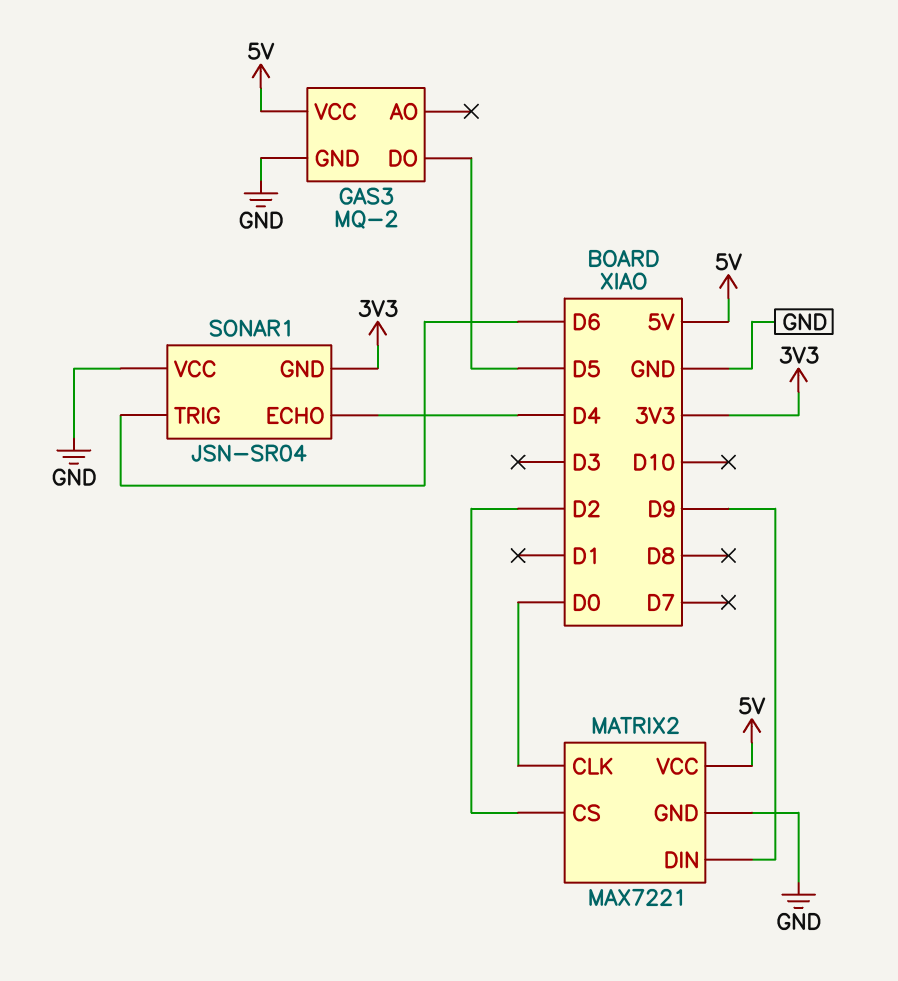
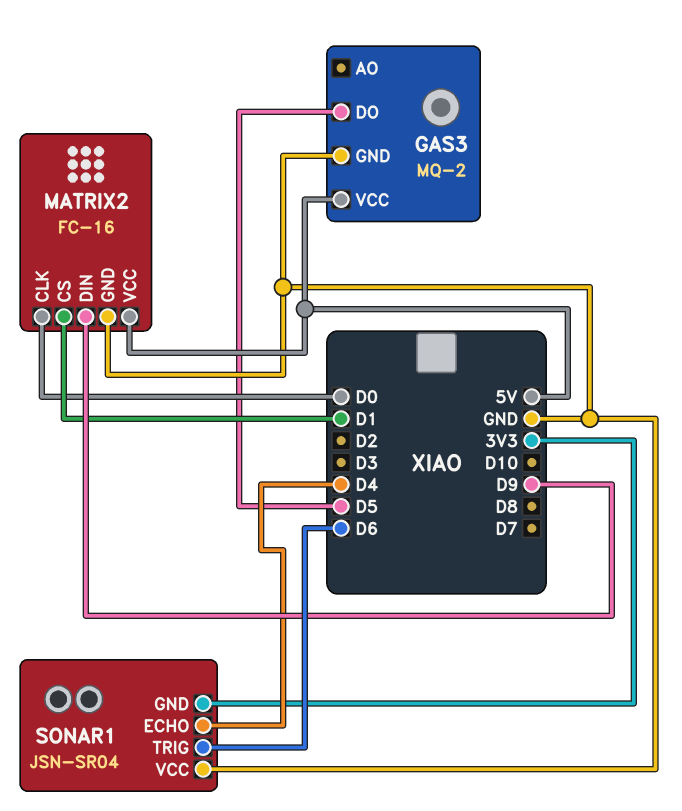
MATRIX2: MAX7221 -> FC-16
MATRIX2 pin CS: D2 -> D1

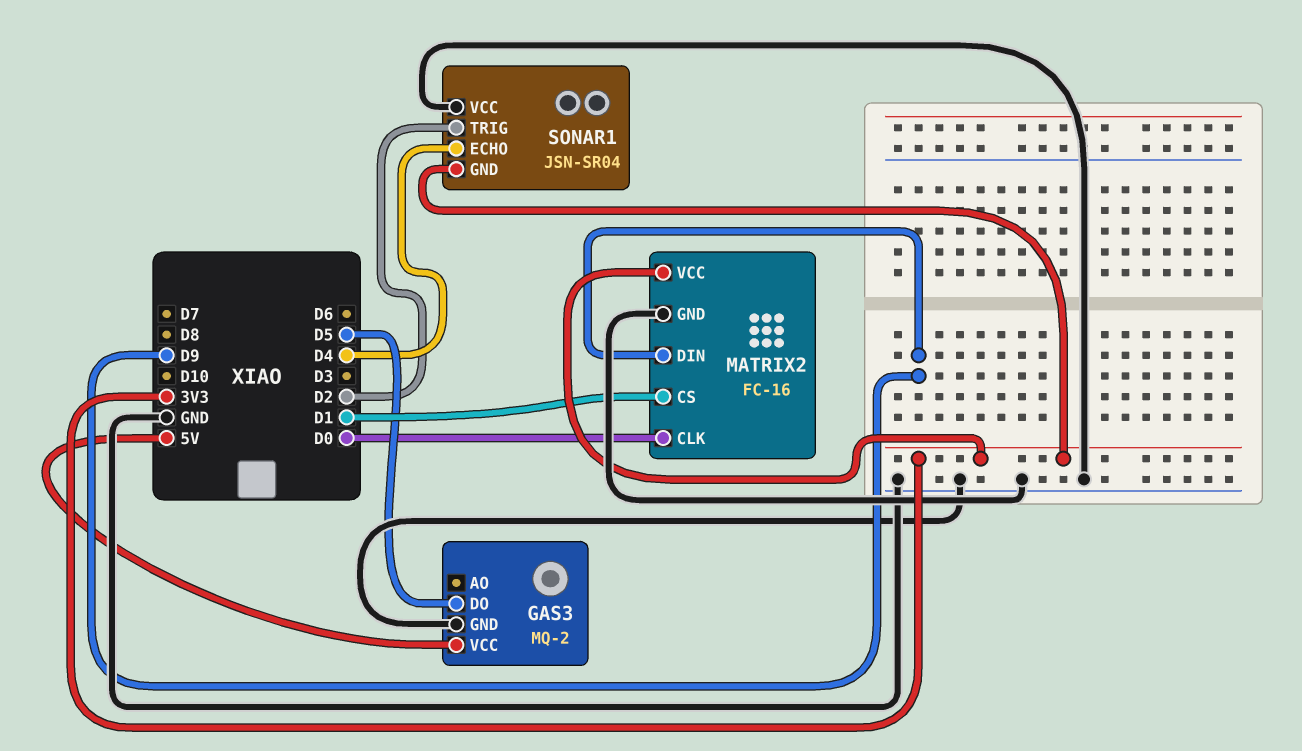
MATRIX2 pin VCC: 5V -> 3V3
SONAR1 pin TRIG: D6 -> D2

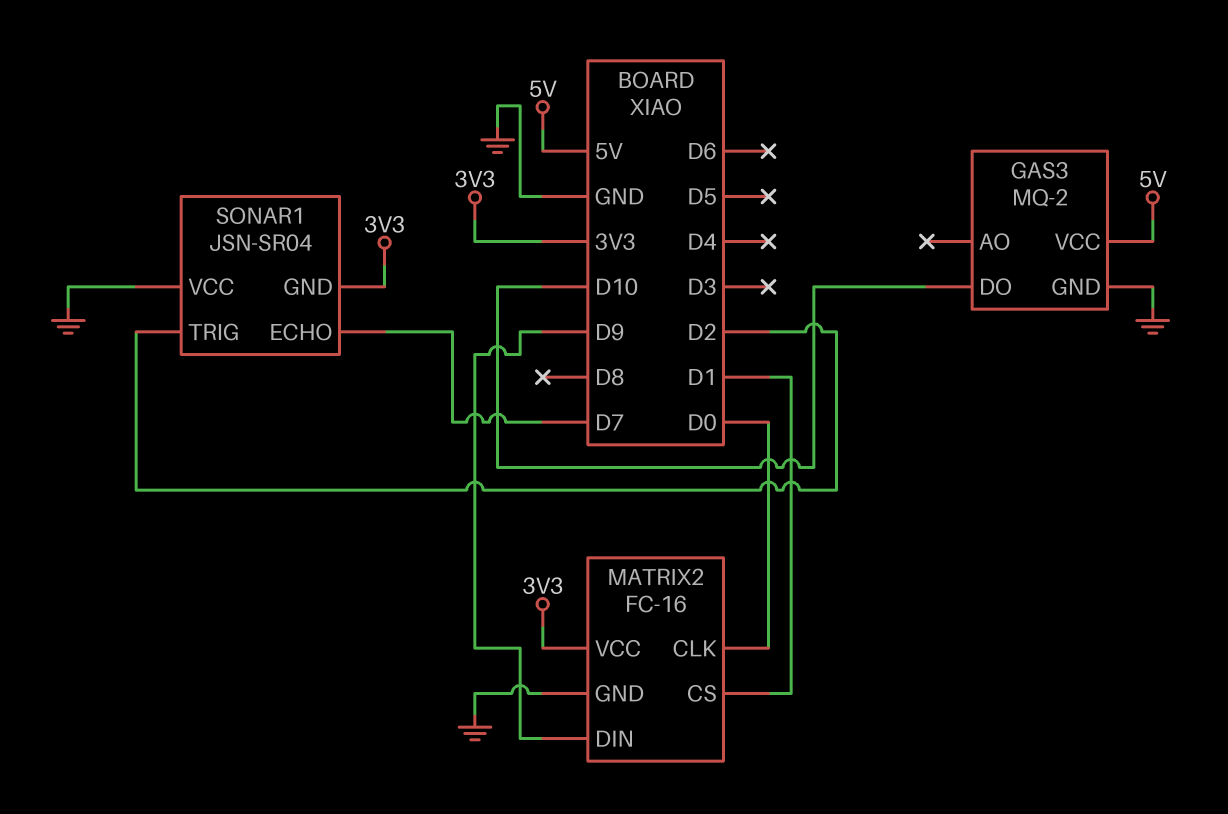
GAS3 pin DO: D5 -> D10
SONAR1 pin ECHO: D4 -> D7

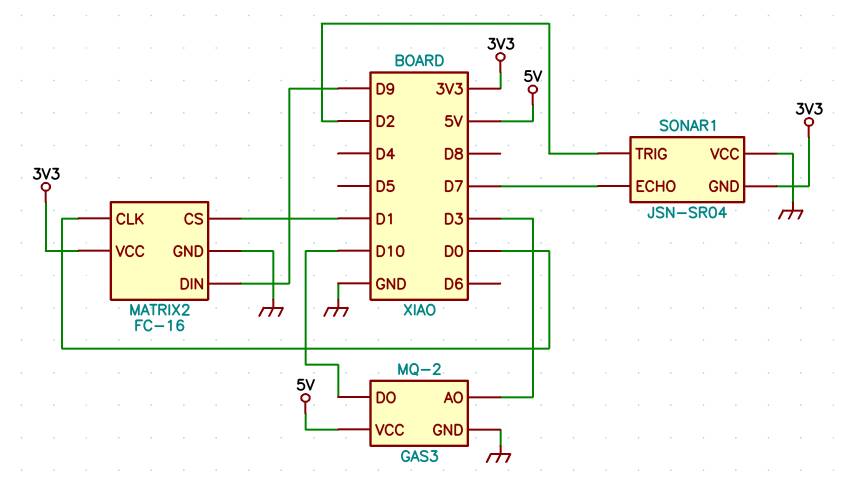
GAS3 pin AO: none -> D3

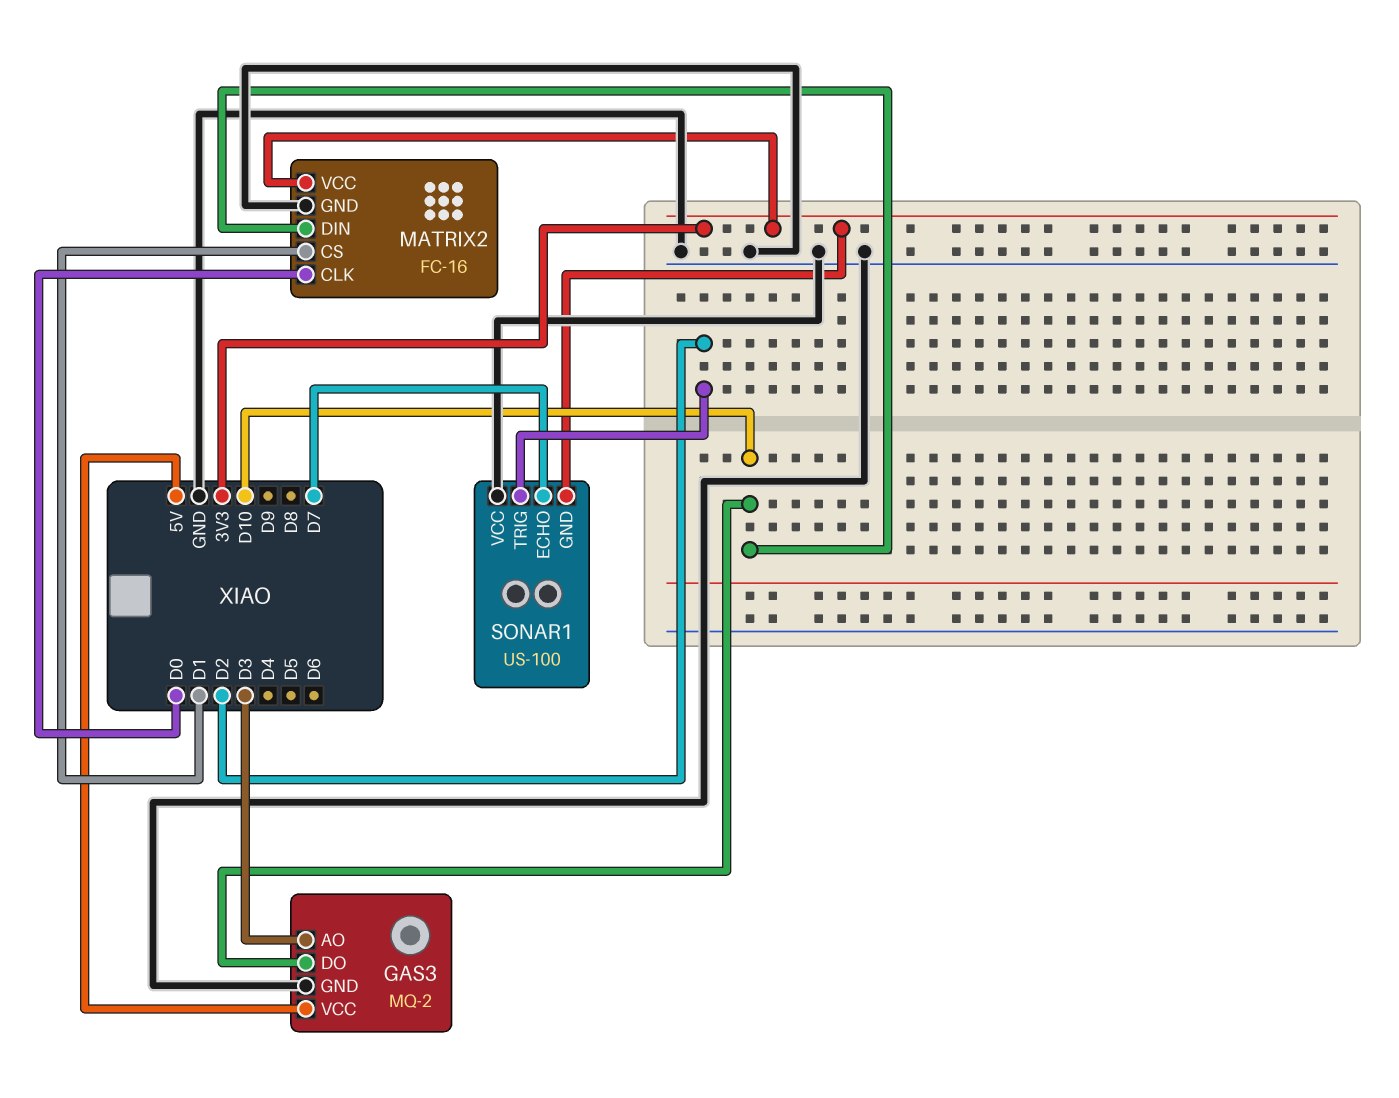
MATRIX2 pin DIN: D9 -> D10
SONAR1: JSN-SR04 -> US-100

